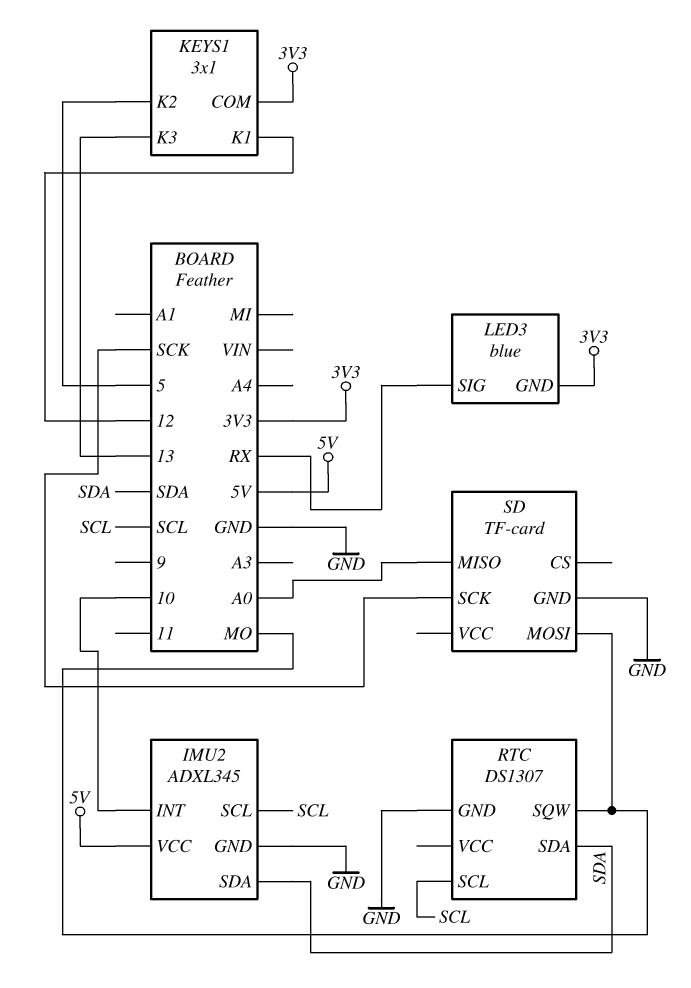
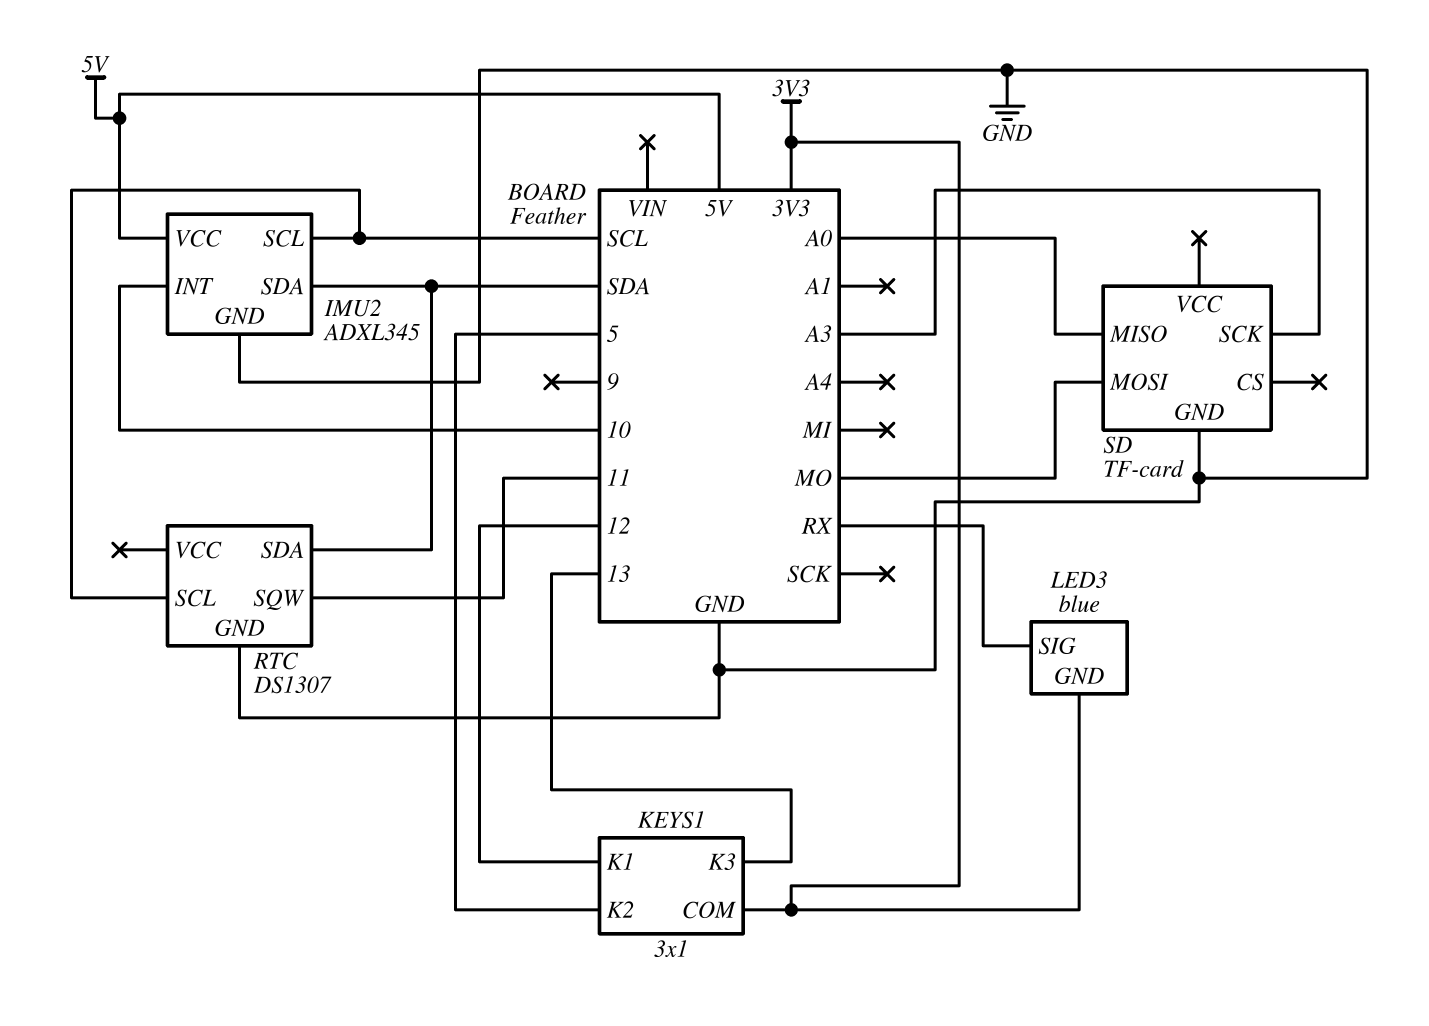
RTC pin SQW: MO -> 11
SD pin SCK: SCK -> A3

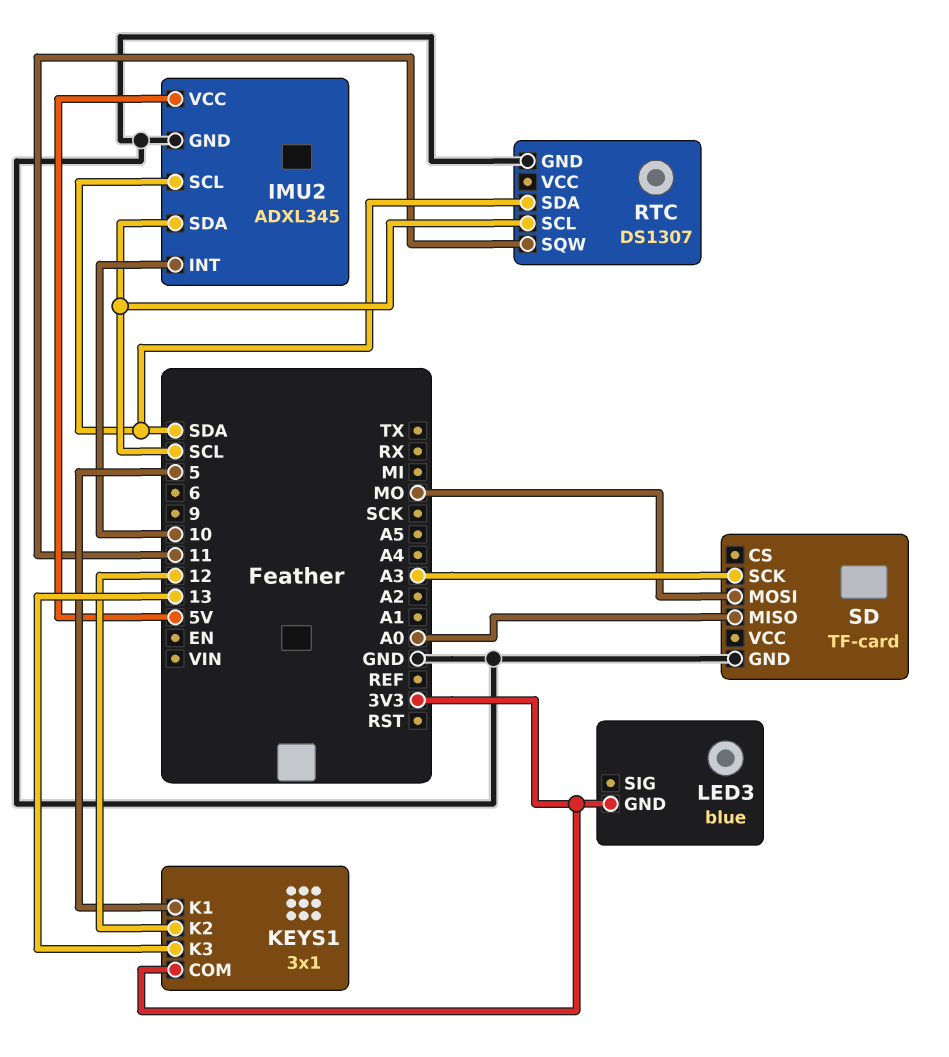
IMU2 pin SCL: SCL -> SDA
IMU2 pin SDA: SDA -> SCL
KEYS1 pin K1: 12 -> 5
KEYS1 pin K2: 5 -> 12
LED3 pin SIG: RX -> none

